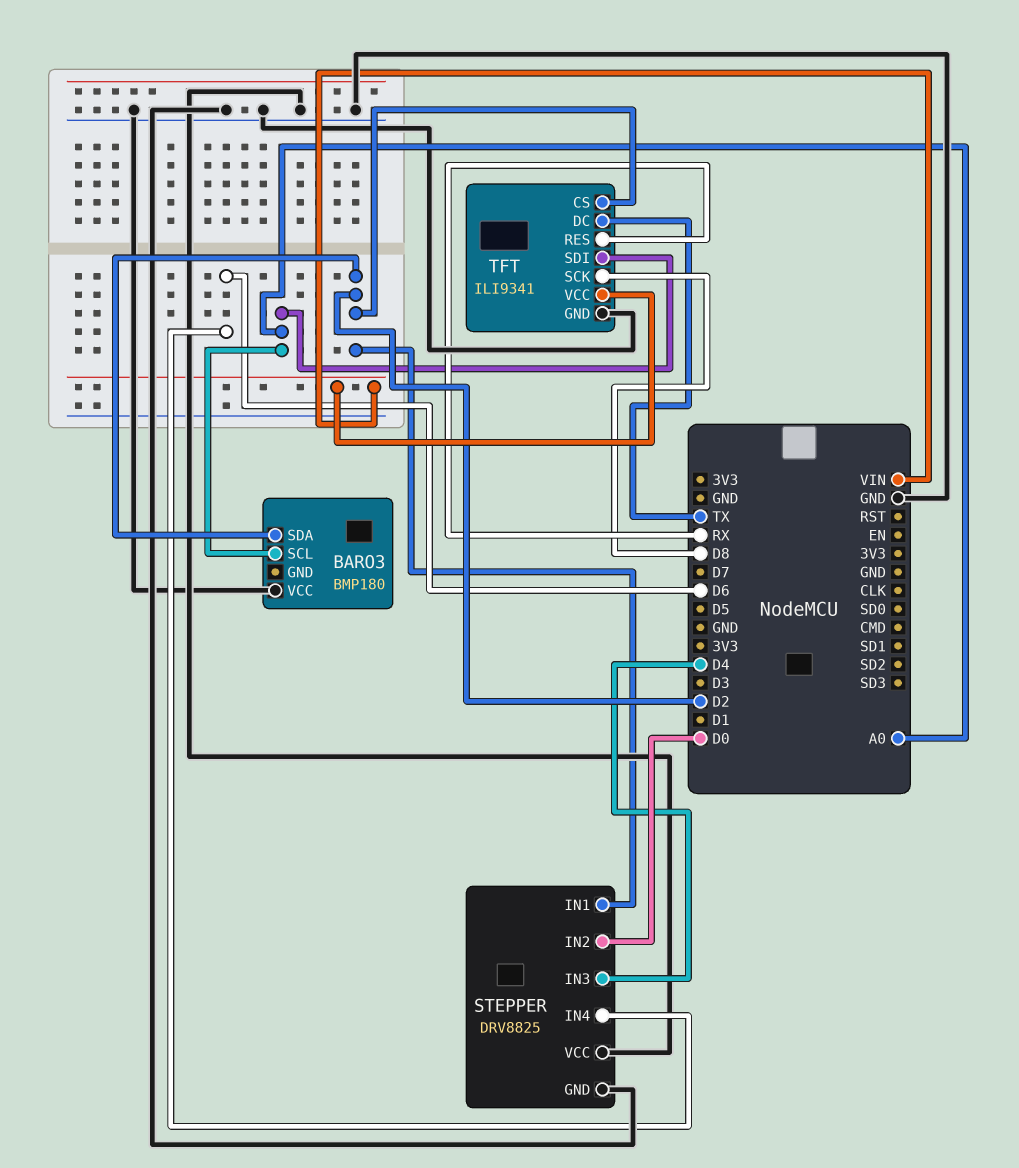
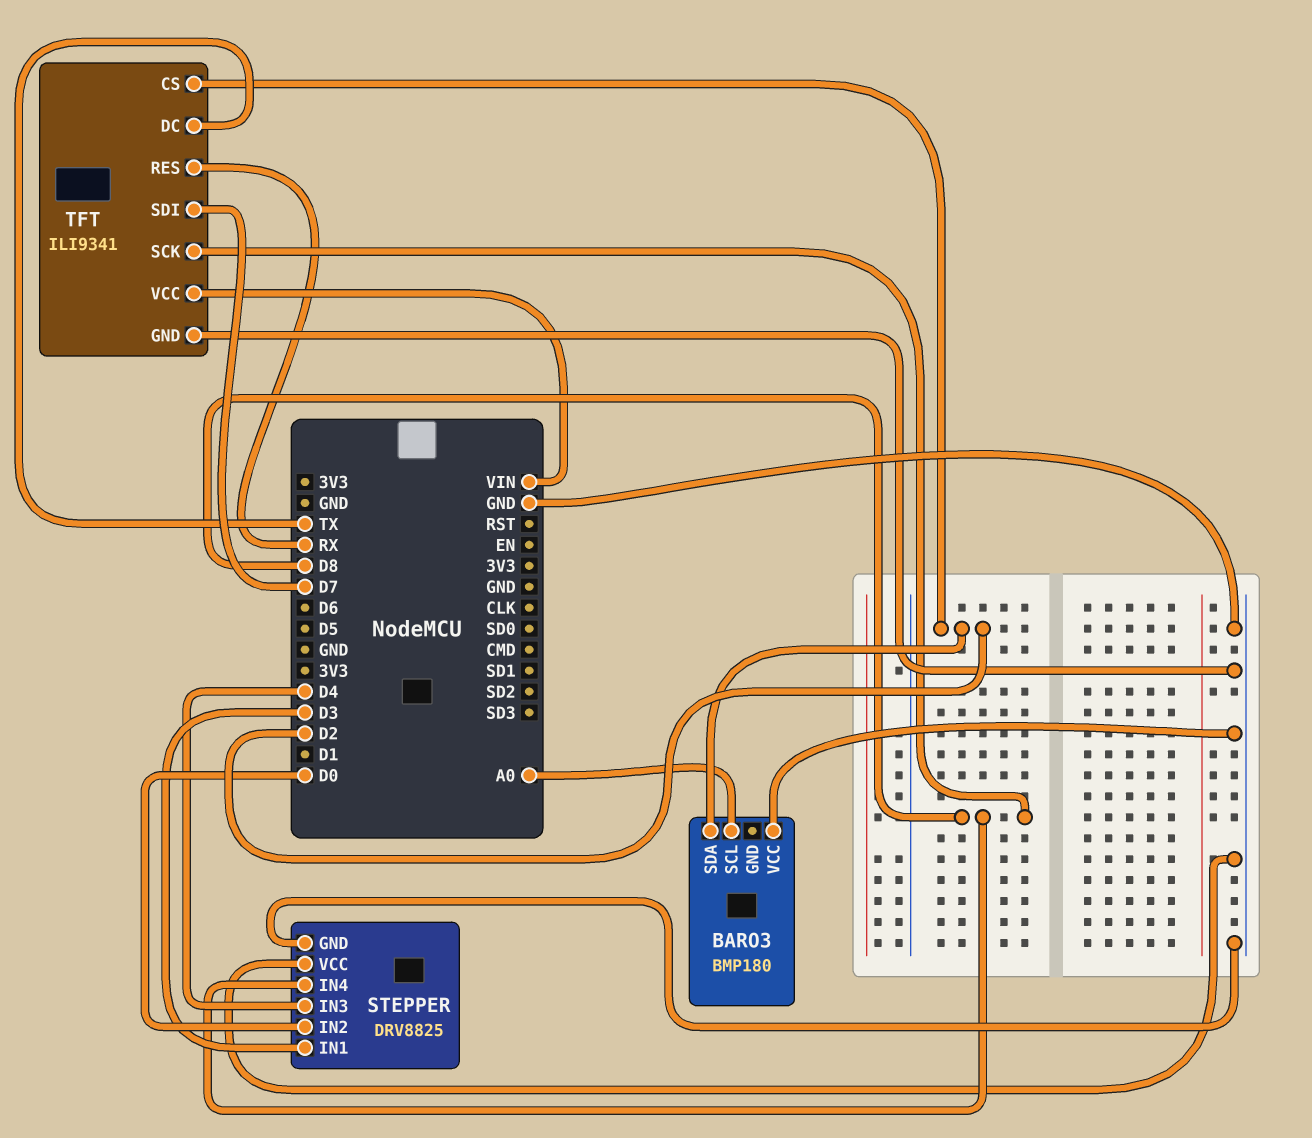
STEPPER pin IN1: D2 -> D3
STEPPER pin IN4: D6 -> D8
TFT pin SDI: A0 -> D7

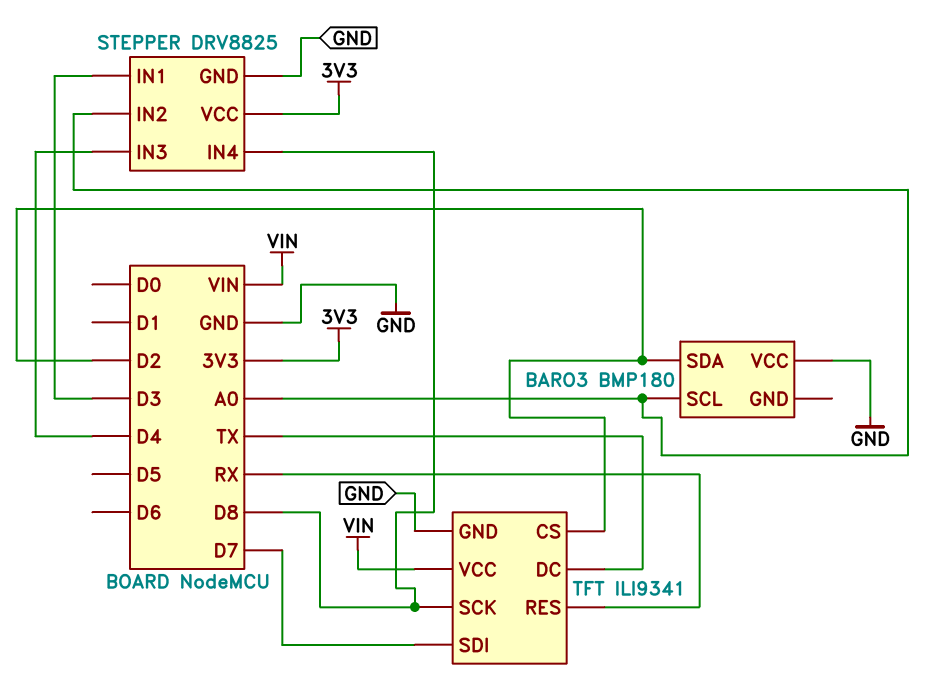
STEPPER pin IN2: D0 -> A0
STEPPER pin VCC: GND -> 3V3

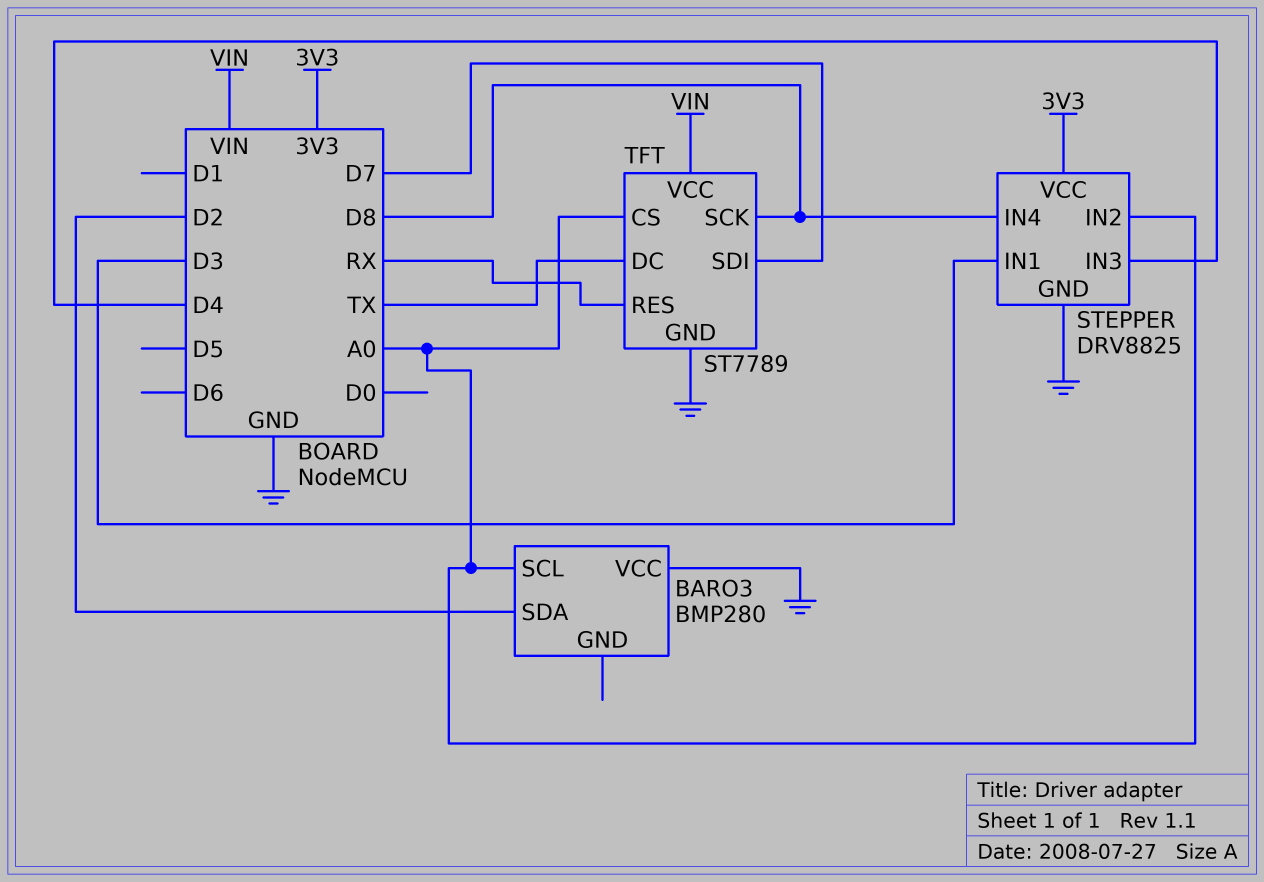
BARO3: BMP180 -> BMP280
TFT: ILI9341 -> ST7789
TFT pin CS: D2 -> A0

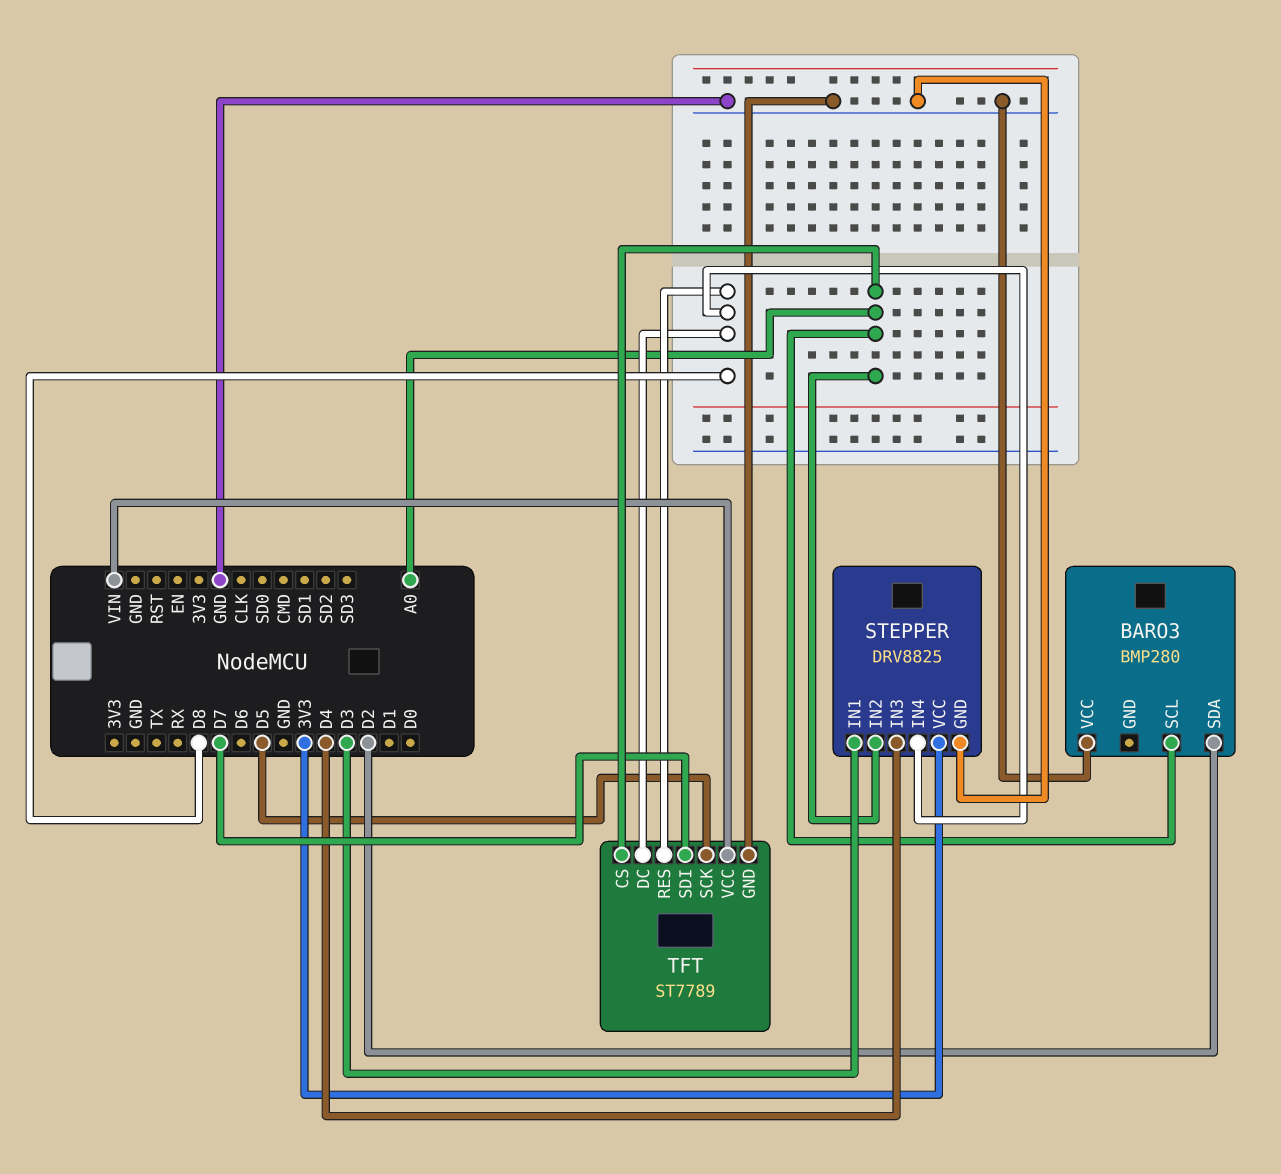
TFT pin DC: TX -> D8
TFT pin RES: RX -> D8
TFT pin SCK: D8 -> D5

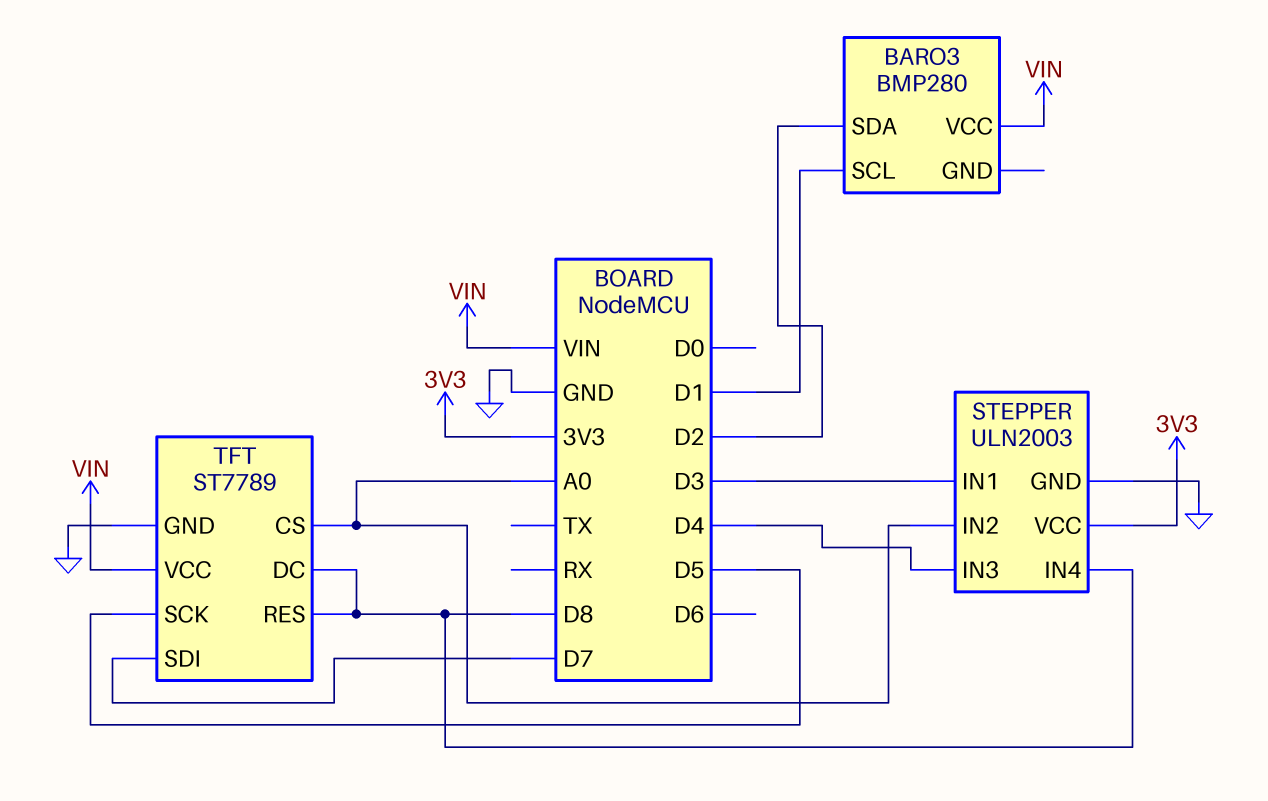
BARO3 pin SCL: A0 -> D1
BARO3 pin VCC: GND -> VIN
STEPPER: DRV8825 -> ULN2003

